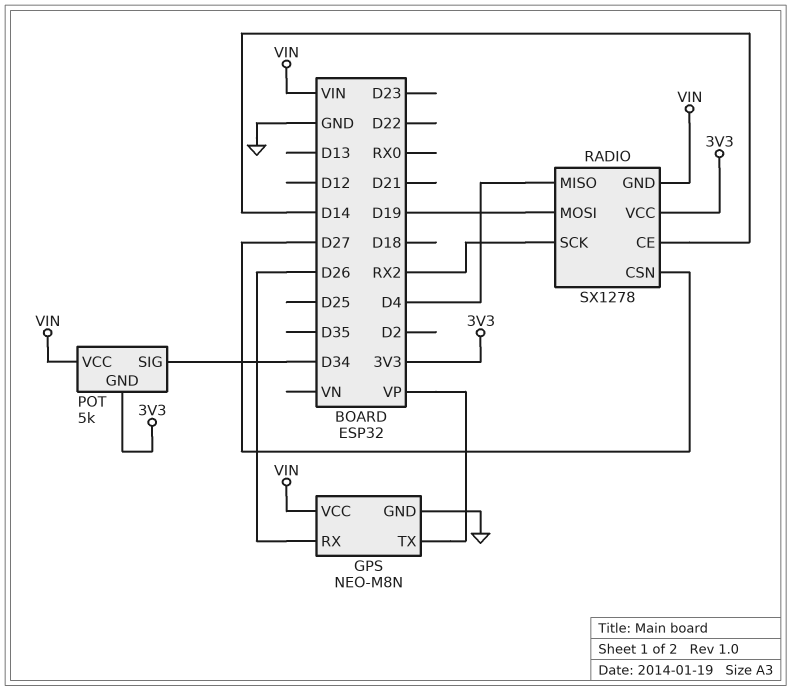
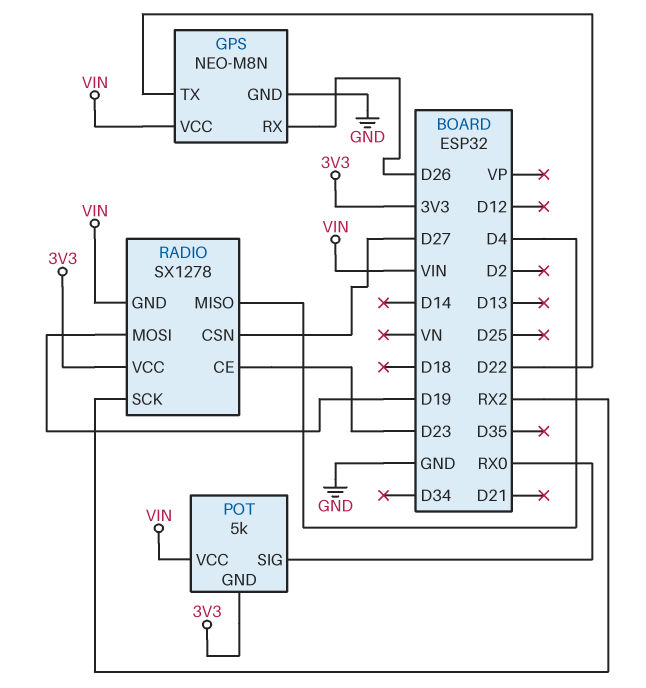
GPS pin TX: VP -> D22
POT pin SIG: D34 -> RX0
RADIO pin CE: D14 -> D23

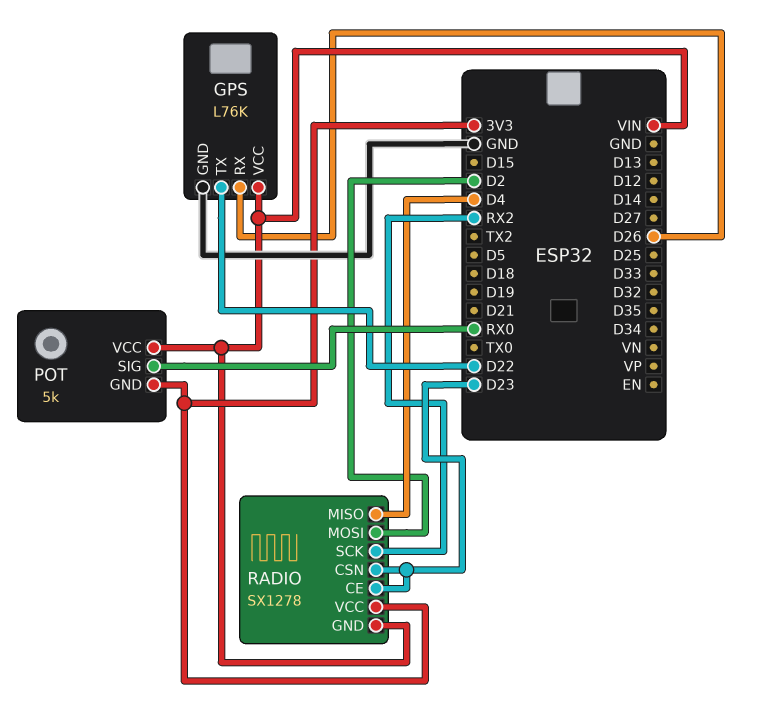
GPS: NEO-M8N -> L76K
RADIO pin CSN: D27 -> D23
RADIO pin MOSI: D19 -> D2

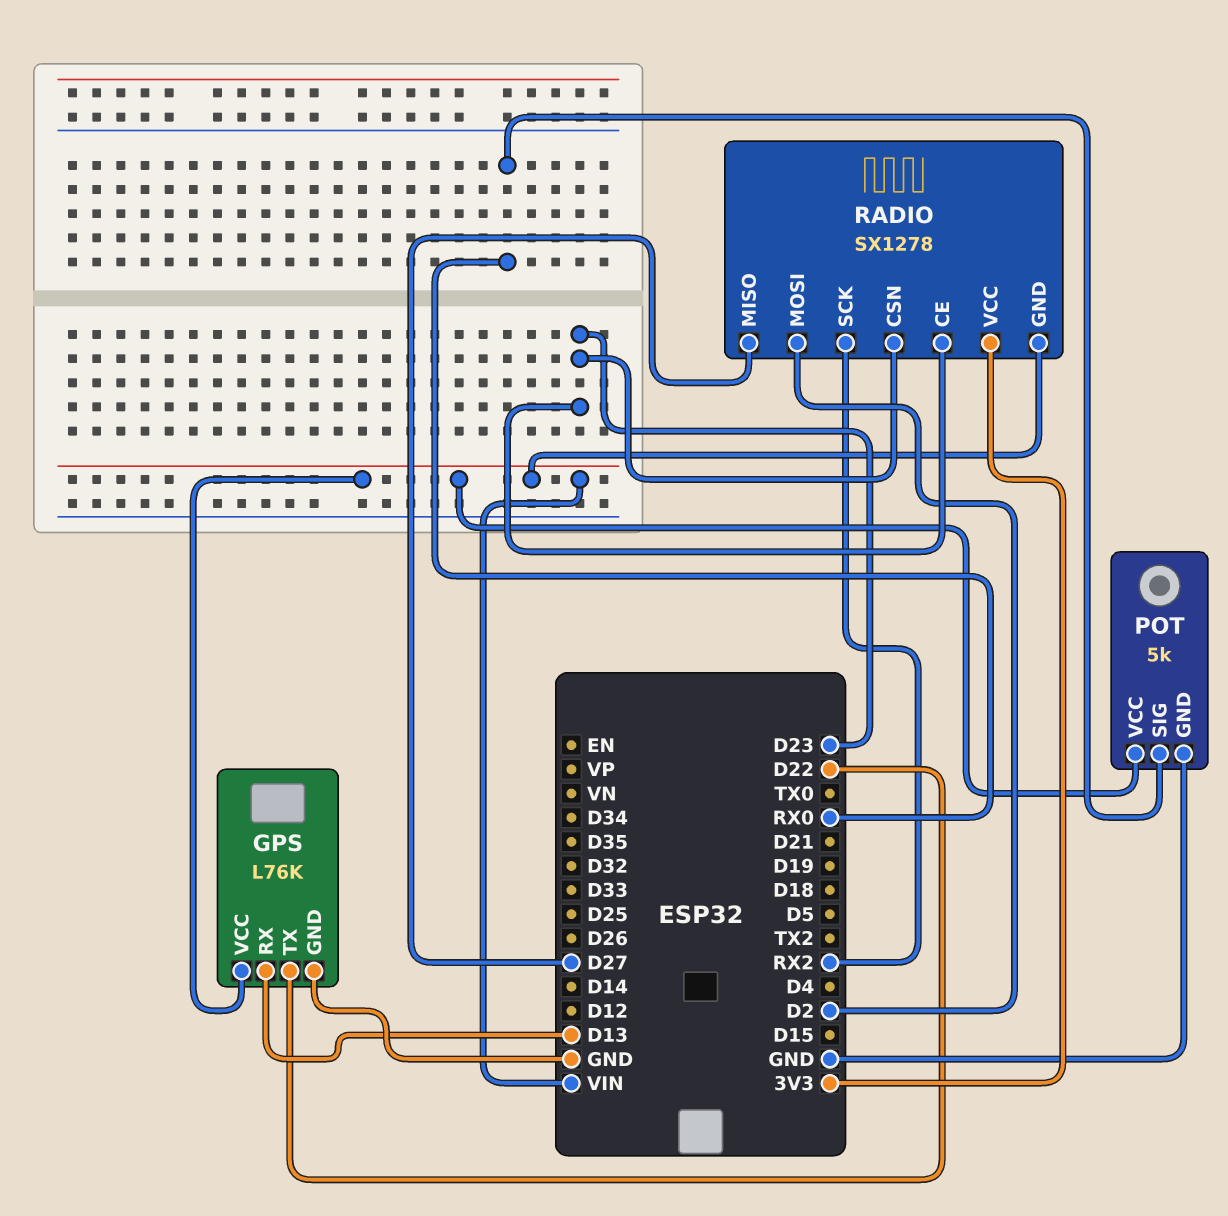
GPS pin RX: D26 -> D13
POT pin GND: 3V3 -> GND
RADIO pin MISO: D4 -> D27

